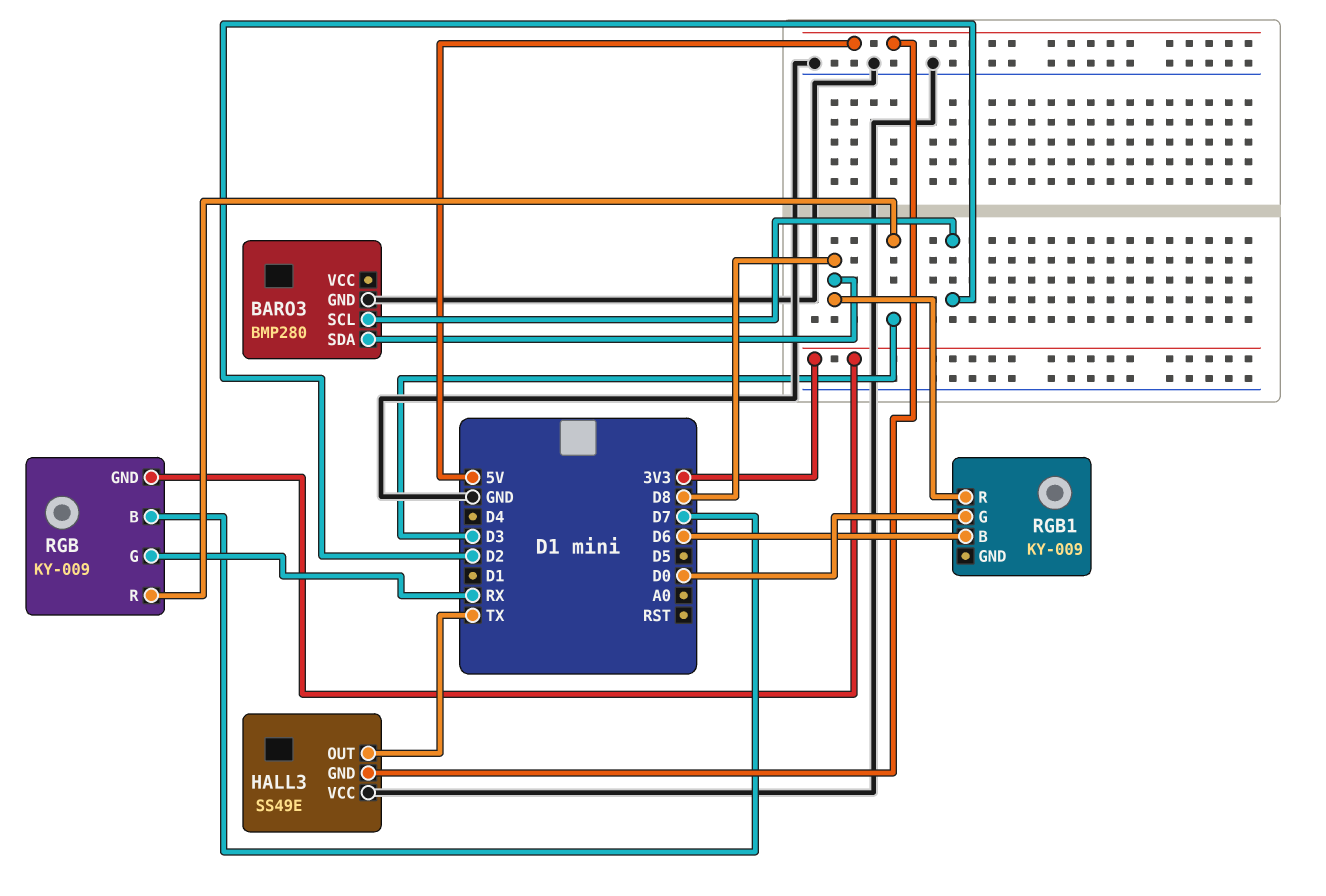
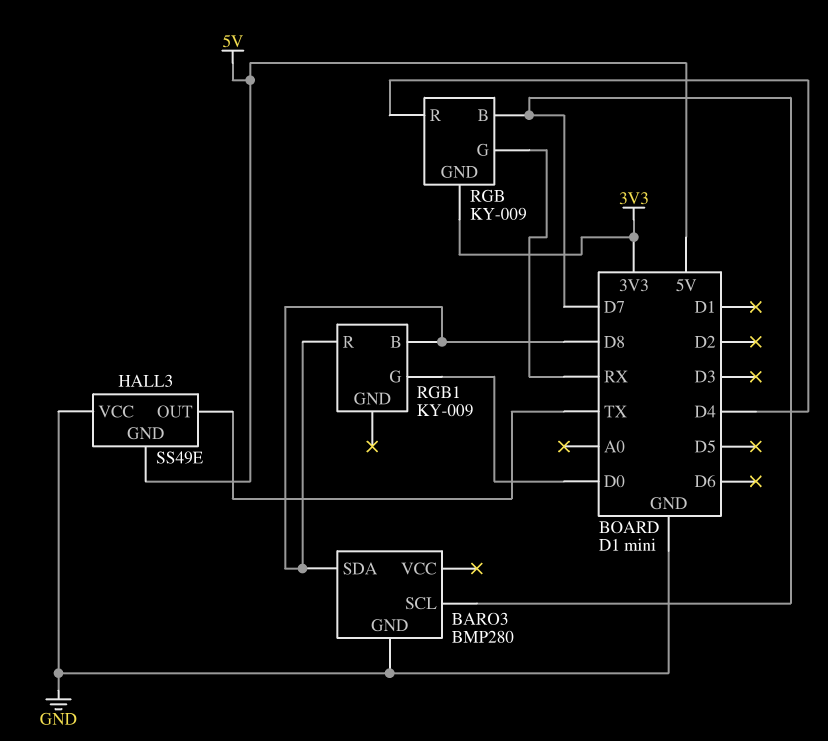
BARO3 pin SCL: D2 -> D7
RGB pin R: D3 -> D4
RGB1 pin B: D6 -> D8

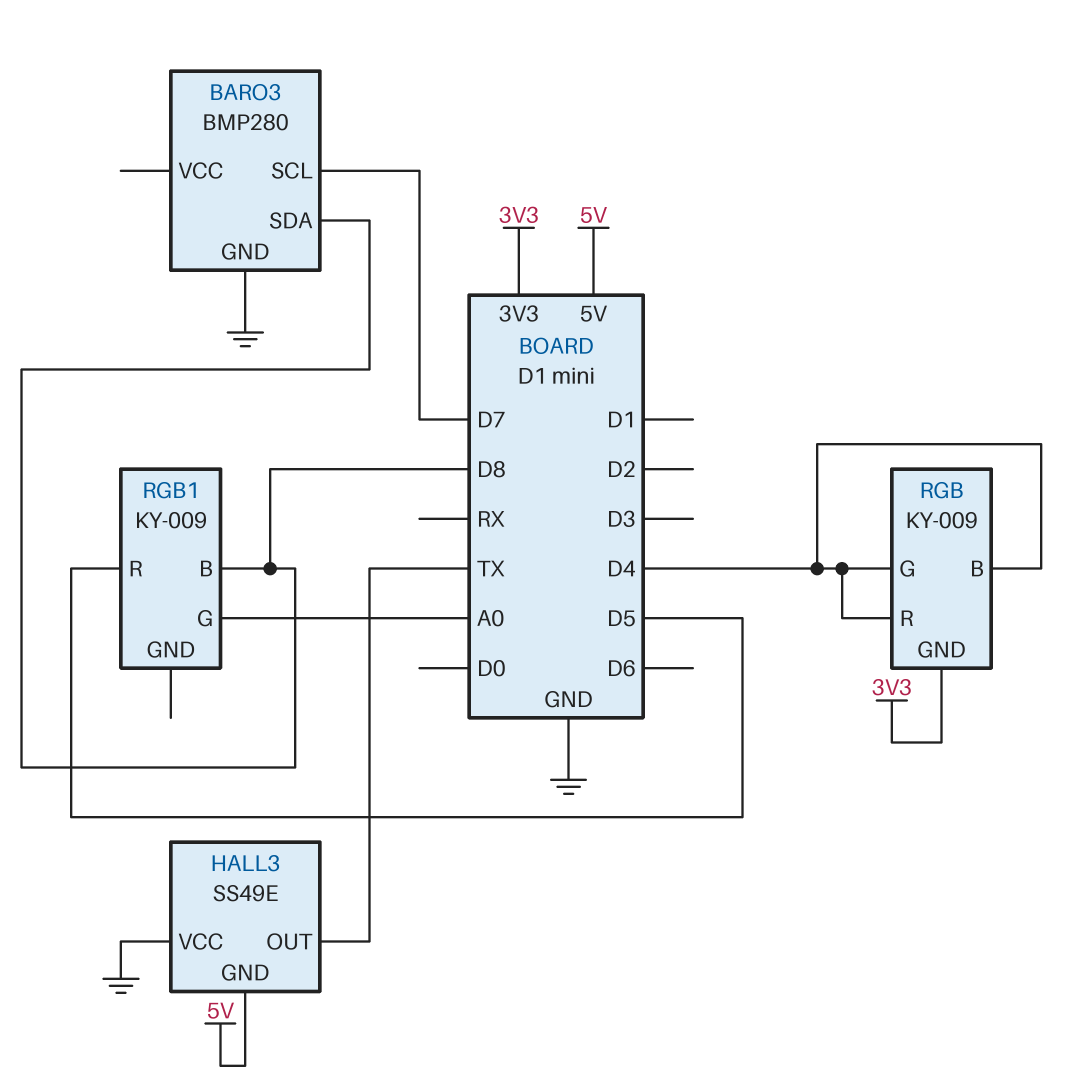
RGB pin B: D7 -> D4
RGB pin G: RX -> D4
RGB1 pin G: D0 -> A0
RGB1 pin R: D8 -> D5

